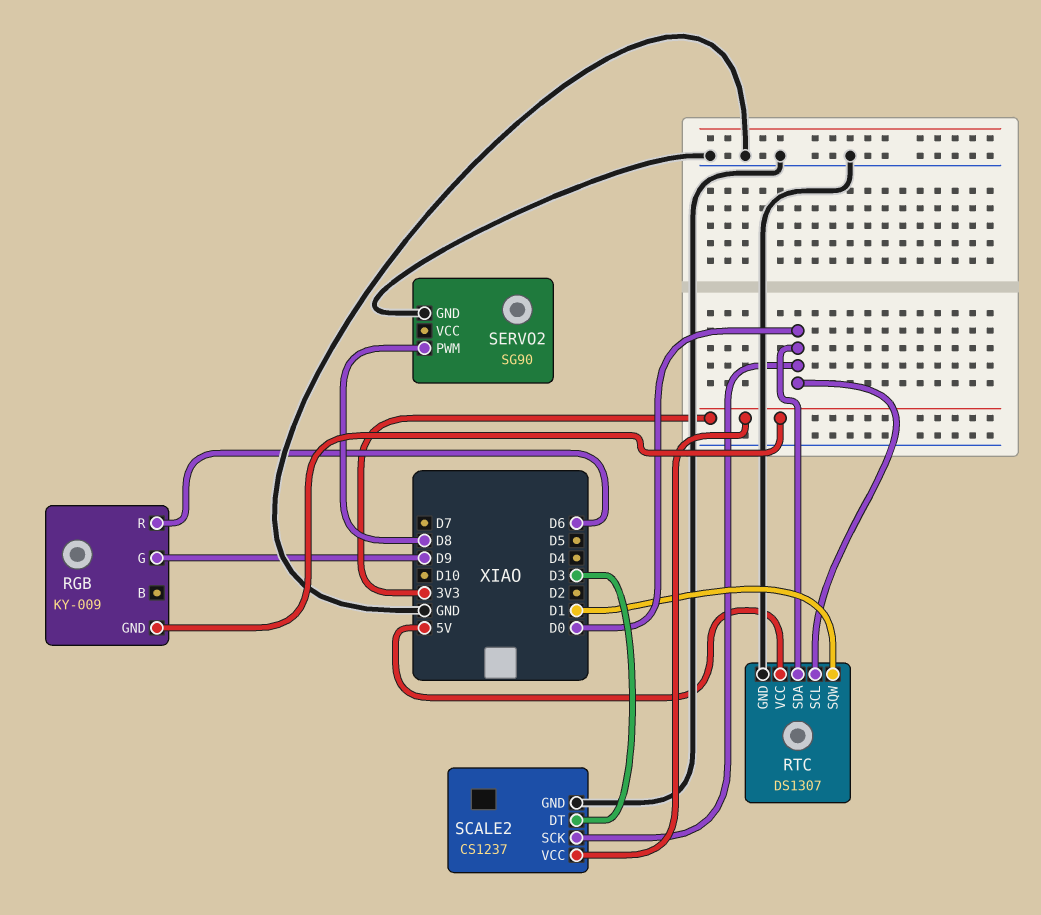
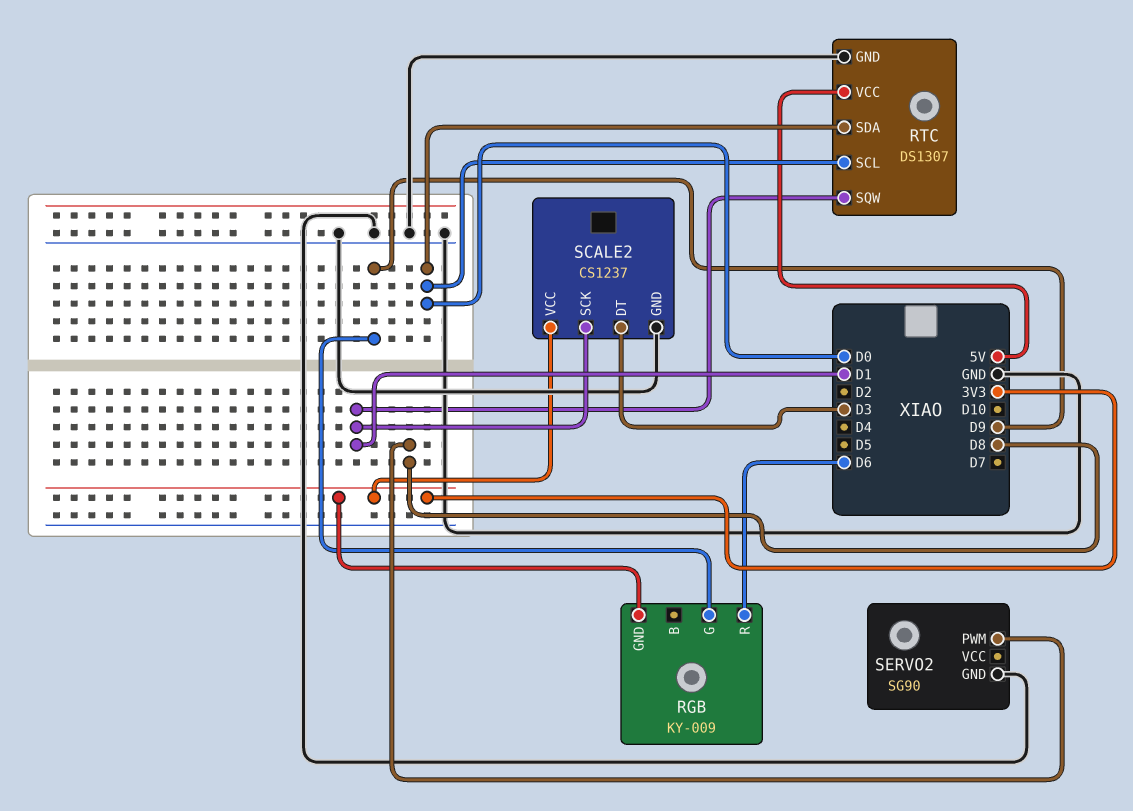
SCALE2 pin SCK: D0 -> D1

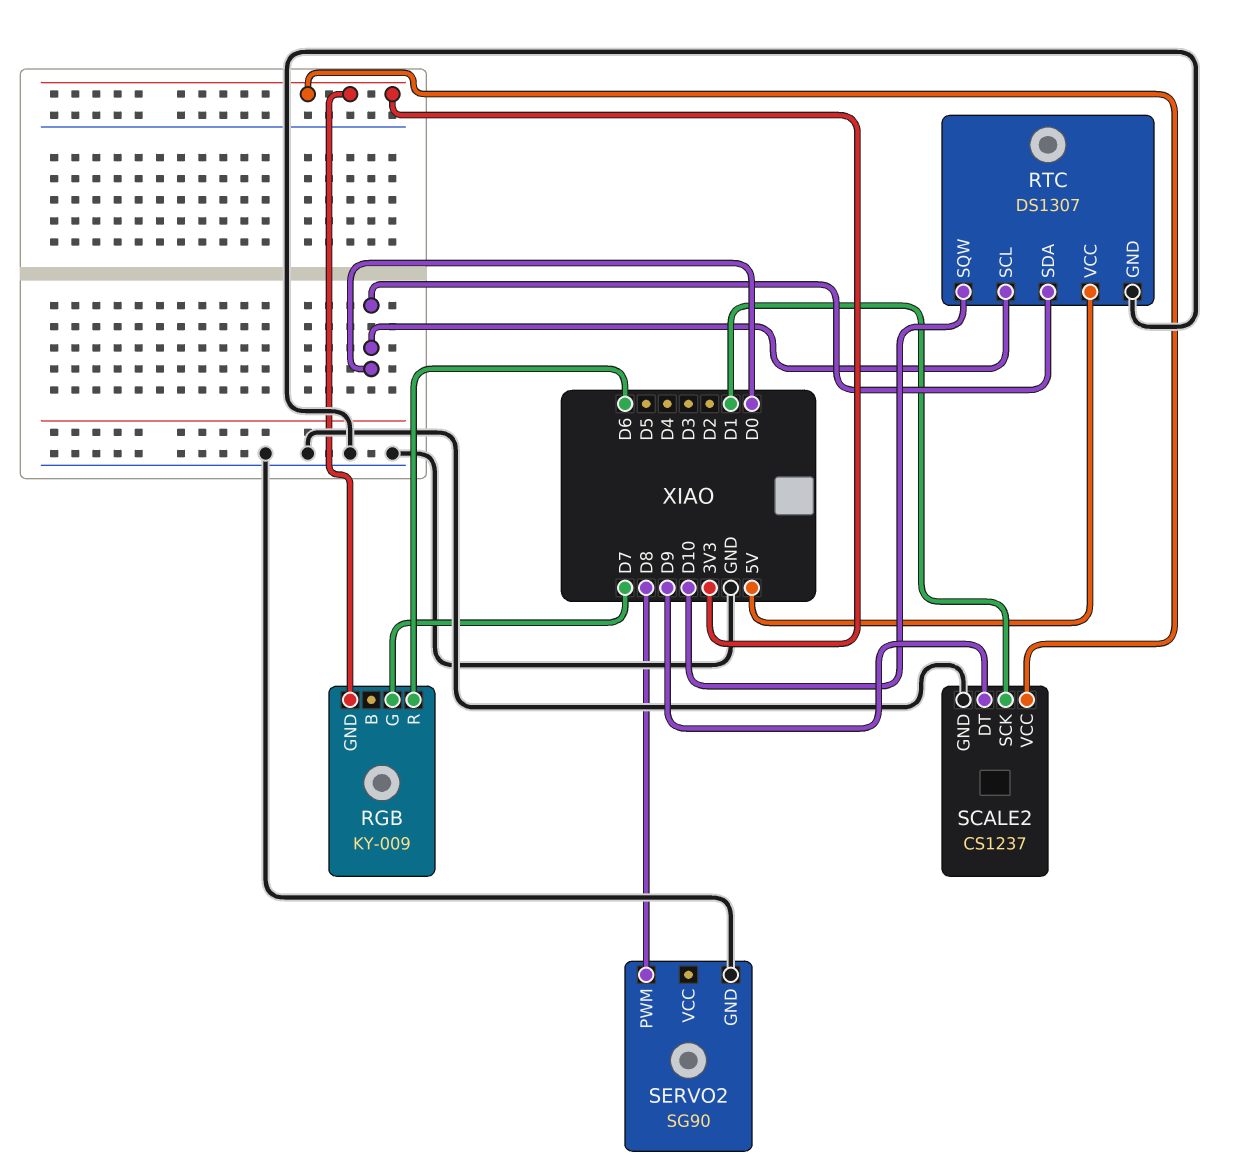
RGB pin G: D9 -> D7
RTC pin SQW: D1 -> D10
SCALE2 pin DT: D3 -> D9

